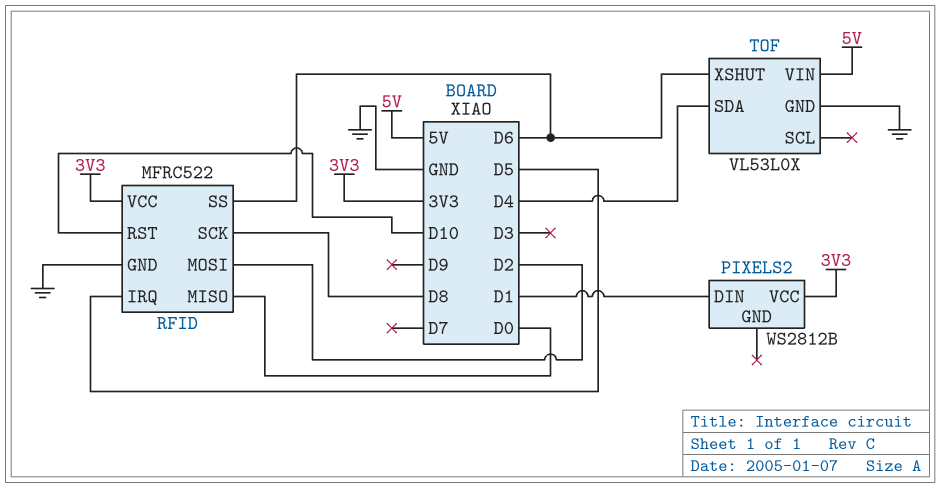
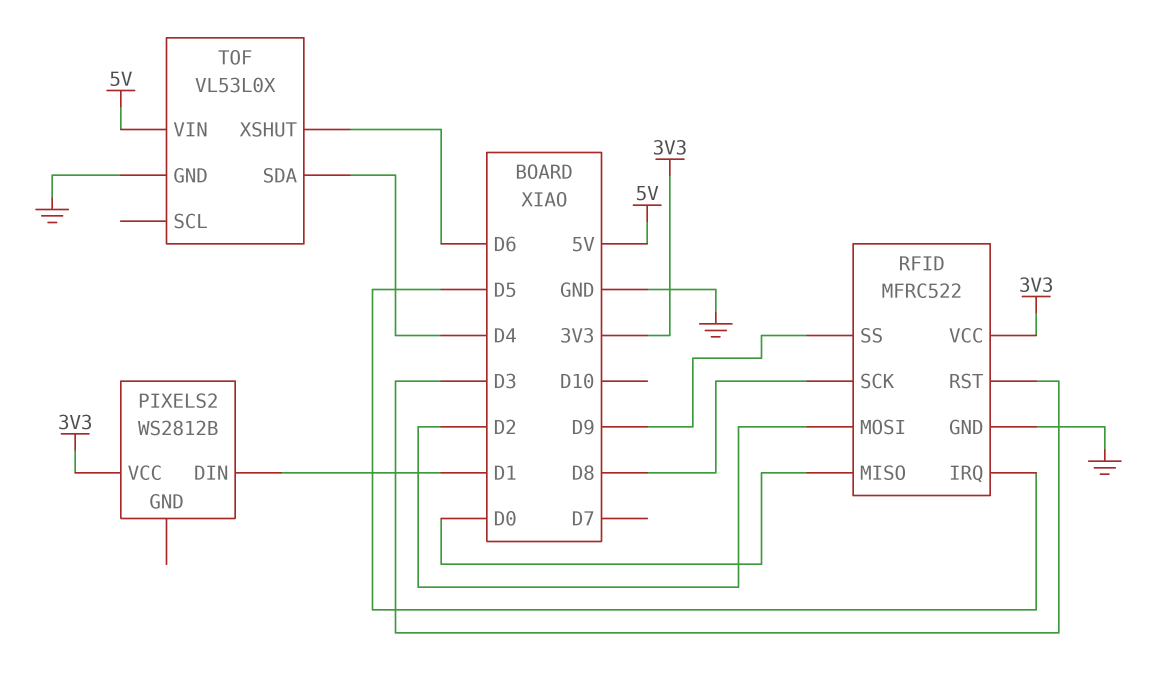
RFID pin RST: D10 -> D3
RFID pin SS: D6 -> D9

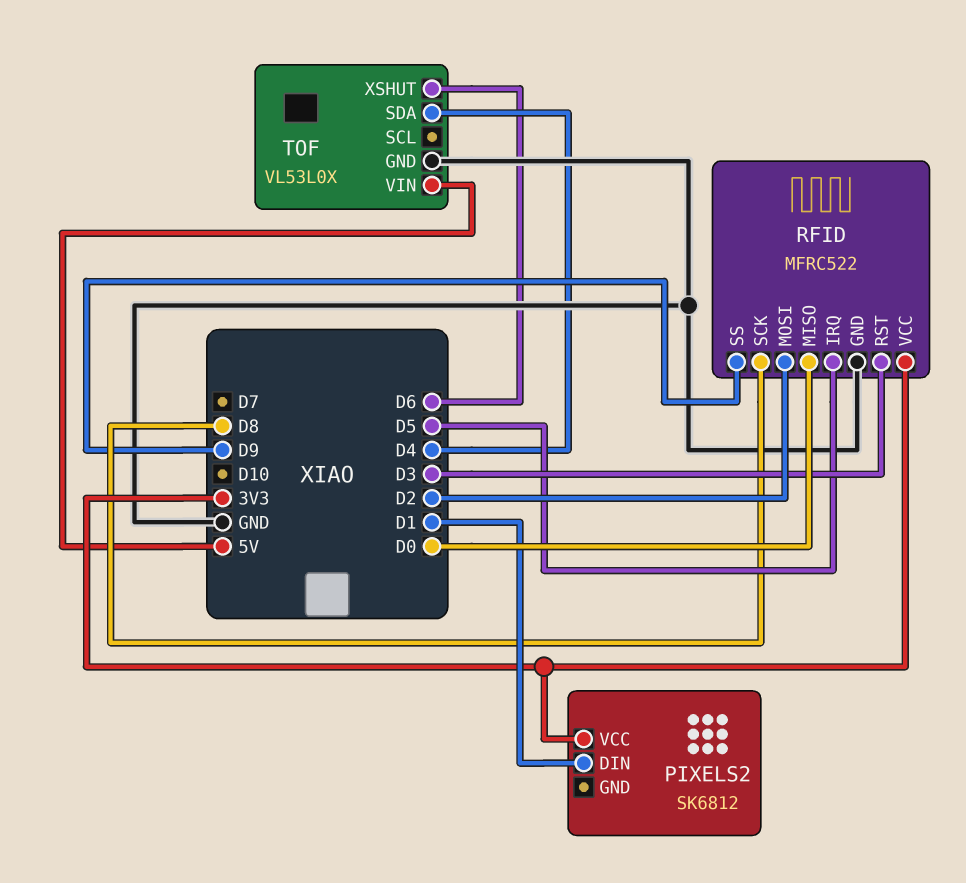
PIXELS2: WS2812B -> SK6812

